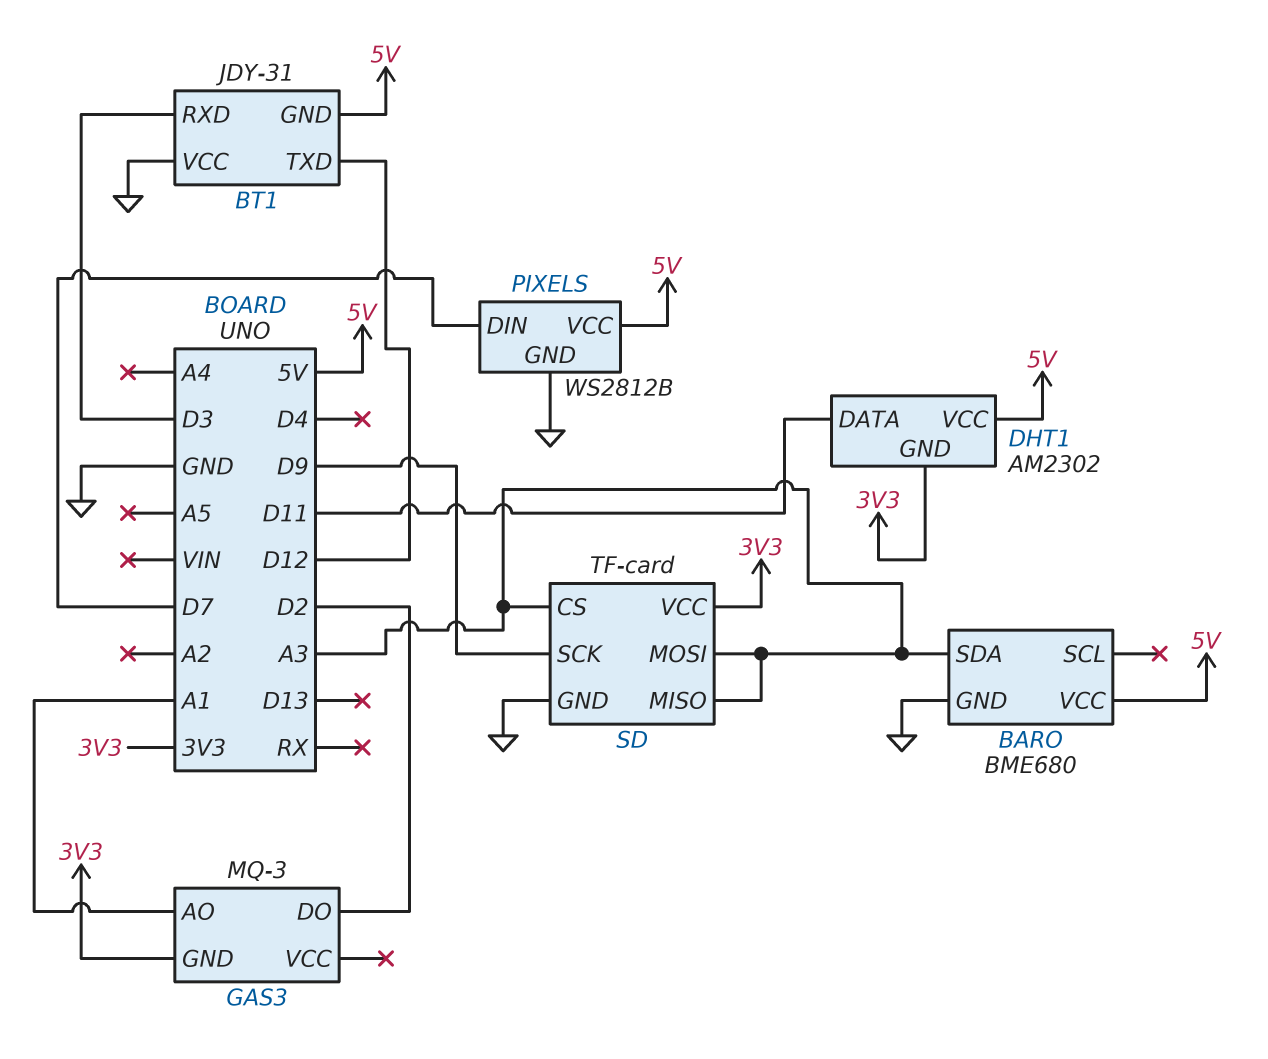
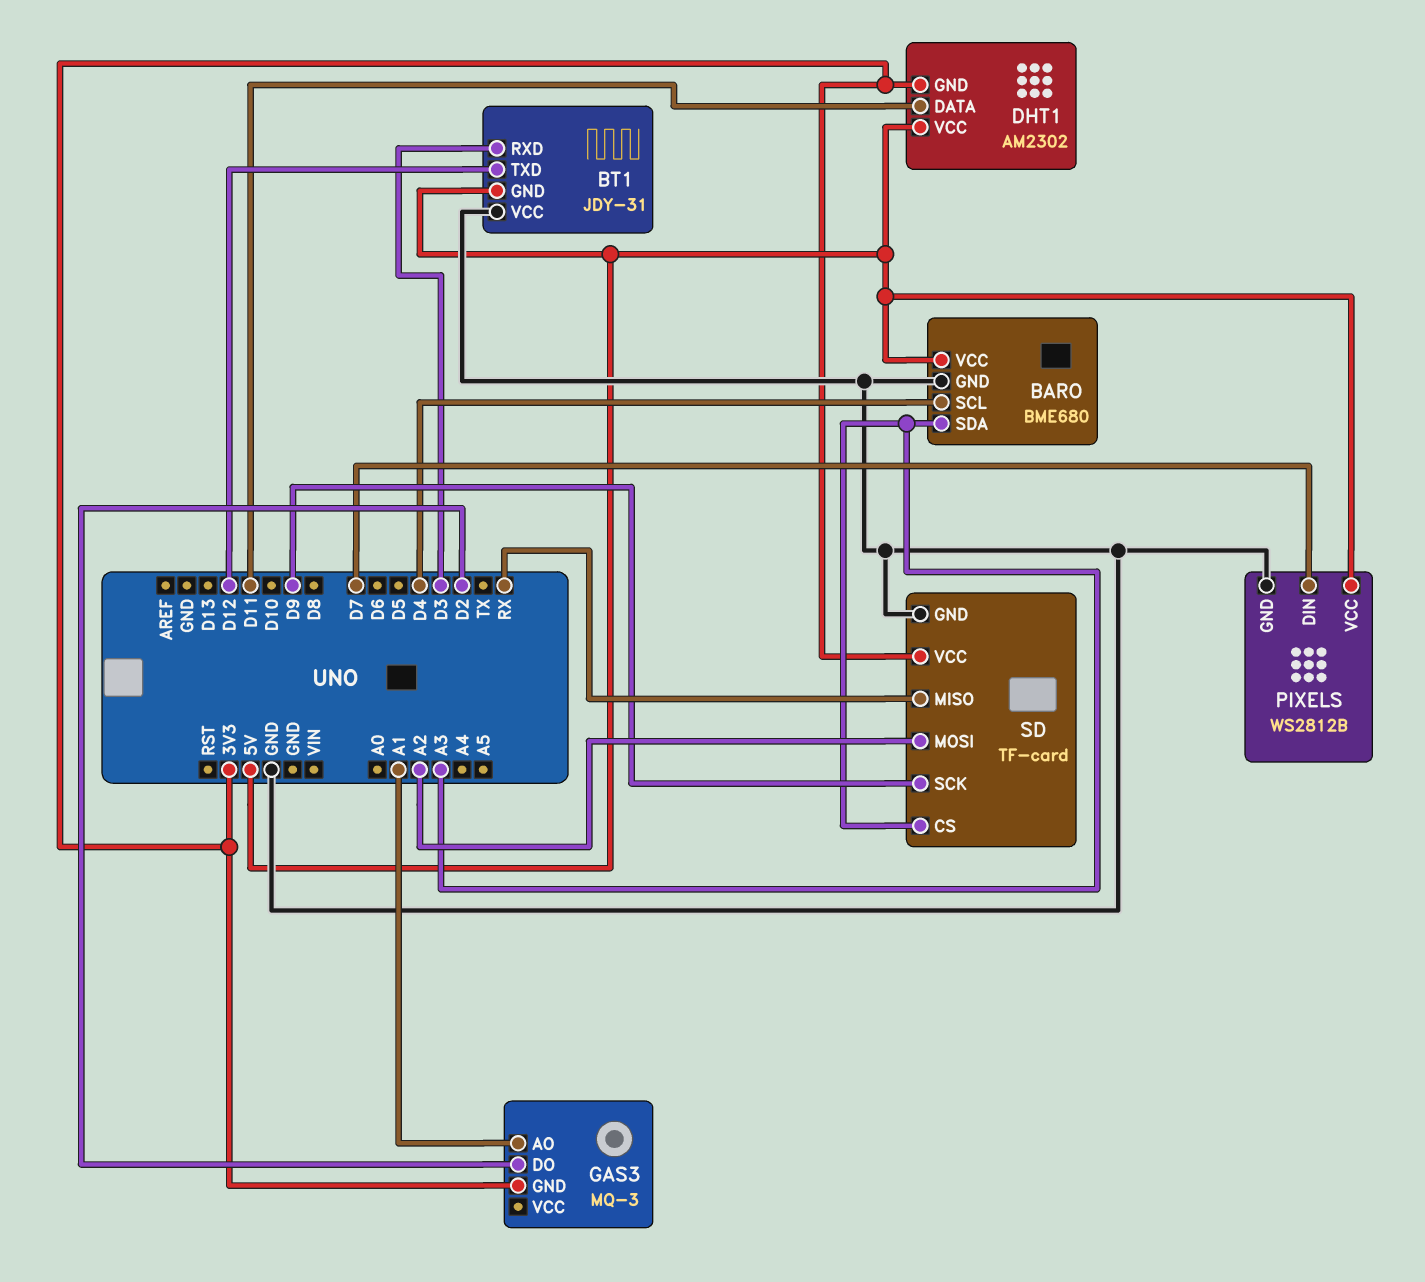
BARO pin SCL: none -> D4
SD pin MISO: A3 -> RX
SD pin MOSI: A3 -> A2

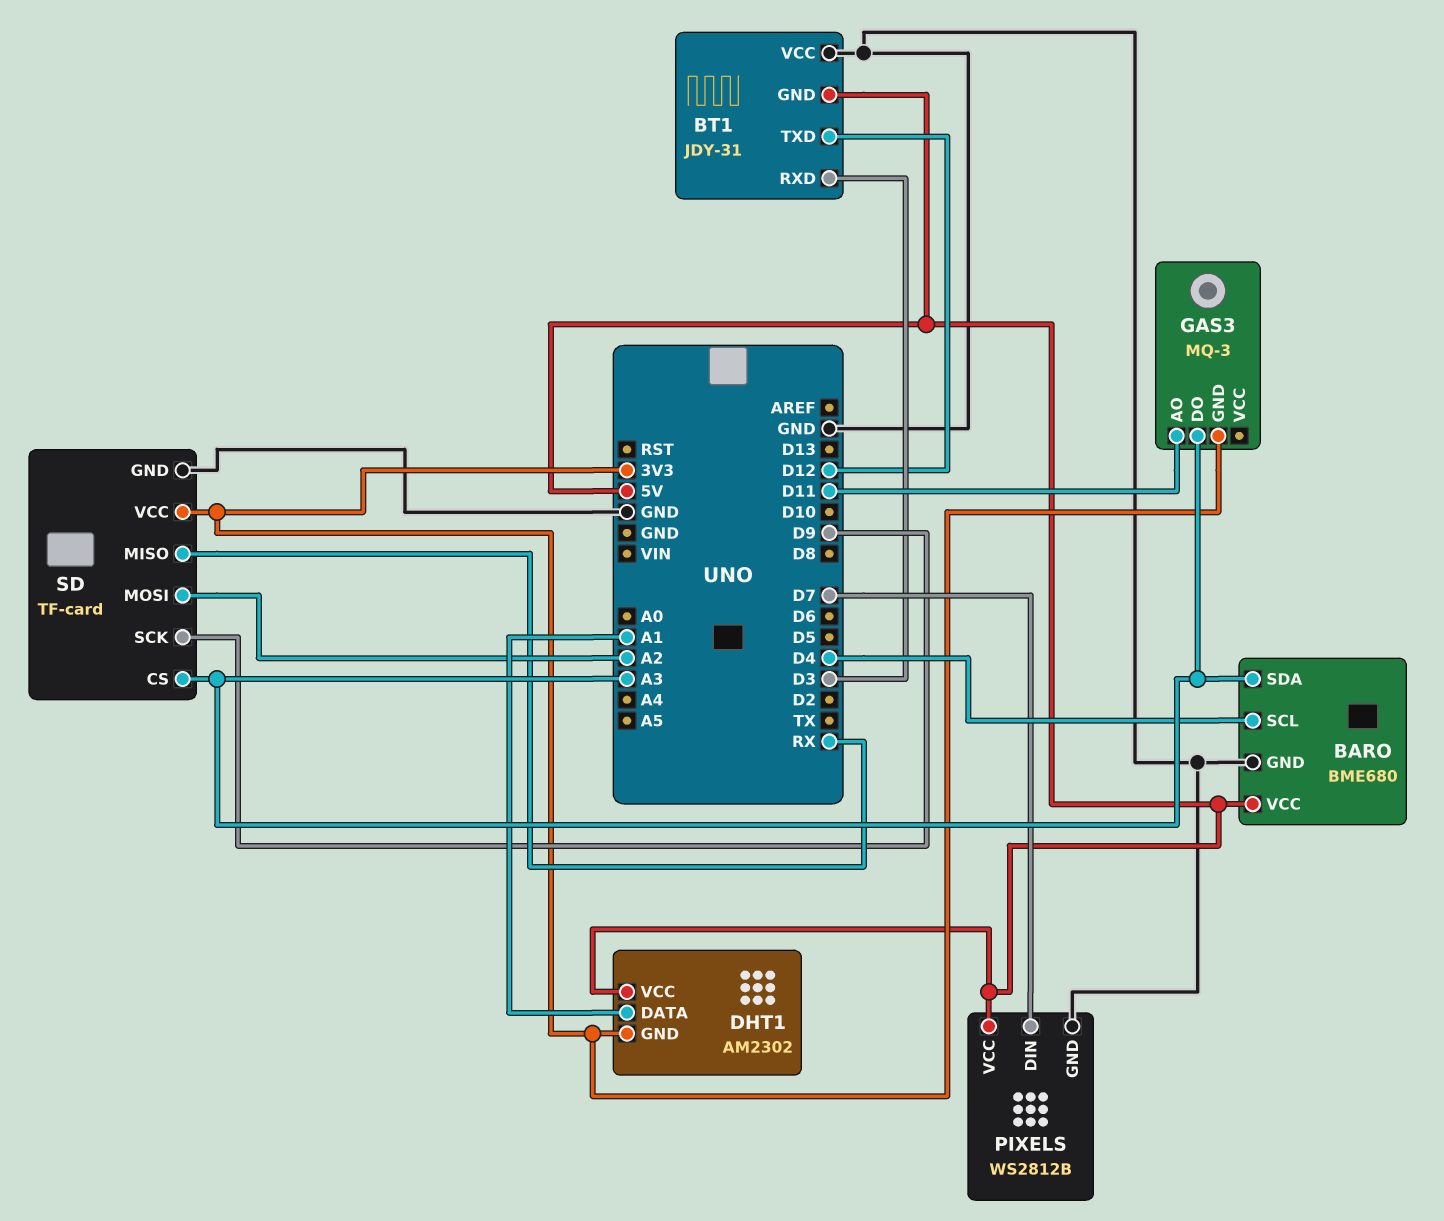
DHT1 pin DATA: D11 -> A1
GAS3 pin AO: A1 -> D11
GAS3 pin DO: D2 -> A3

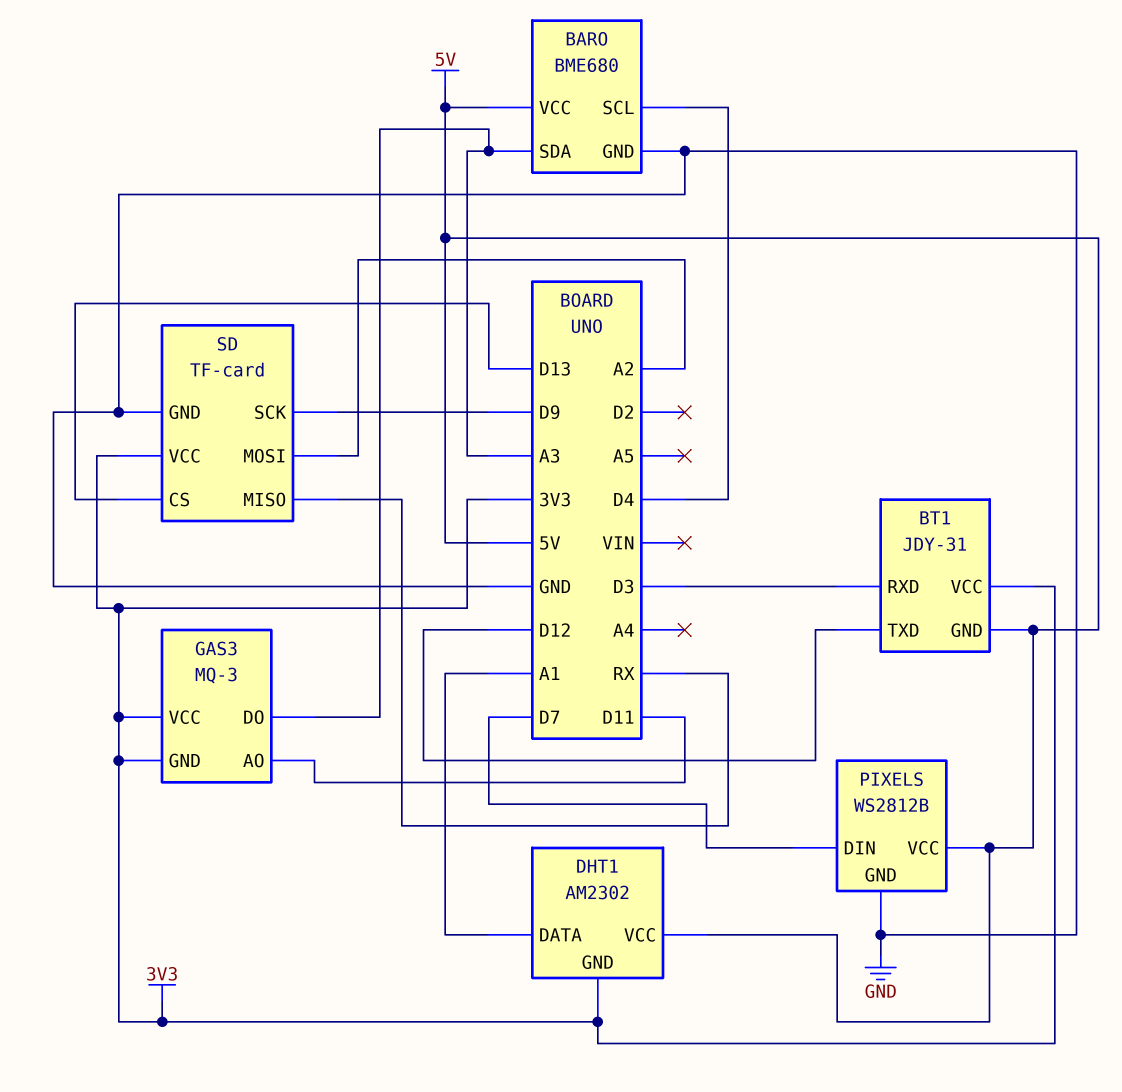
BT1 pin VCC: GND -> 3V3
GAS3 pin VCC: none -> 3V3
SD pin CS: A3 -> D13

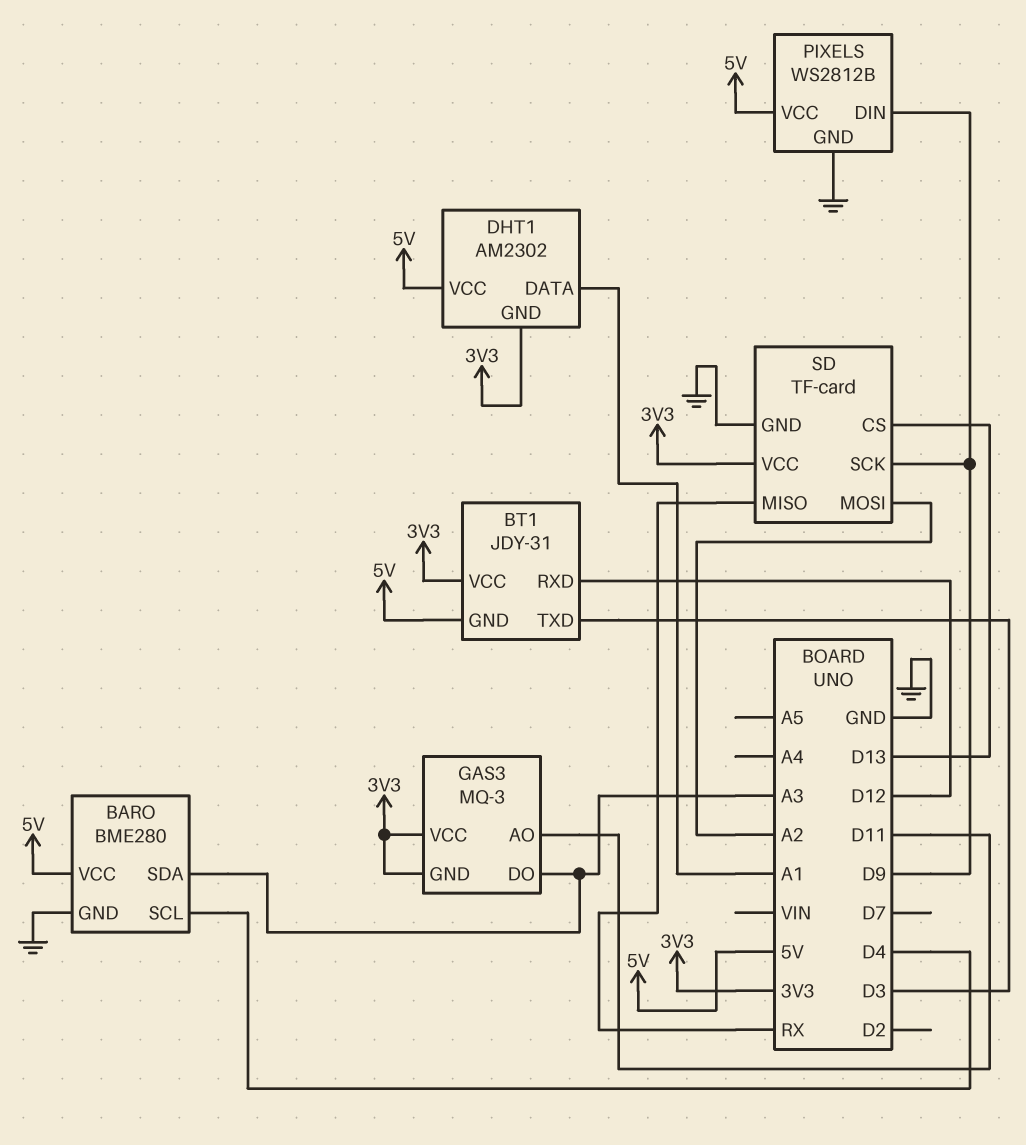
BARO: BME680 -> BME280
BT1 pin RXD: D3 -> D12
BT1 pin TXD: D12 -> D3
PIXELS pin DIN: D7 -> D9

